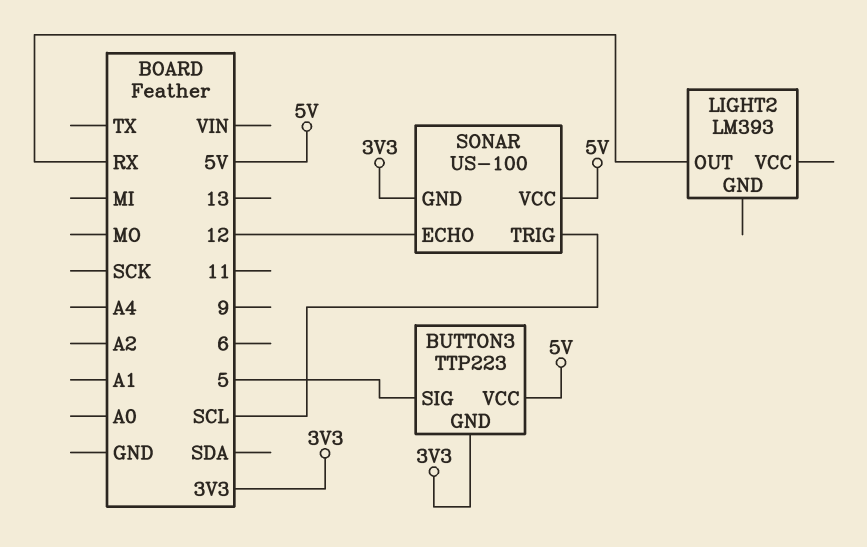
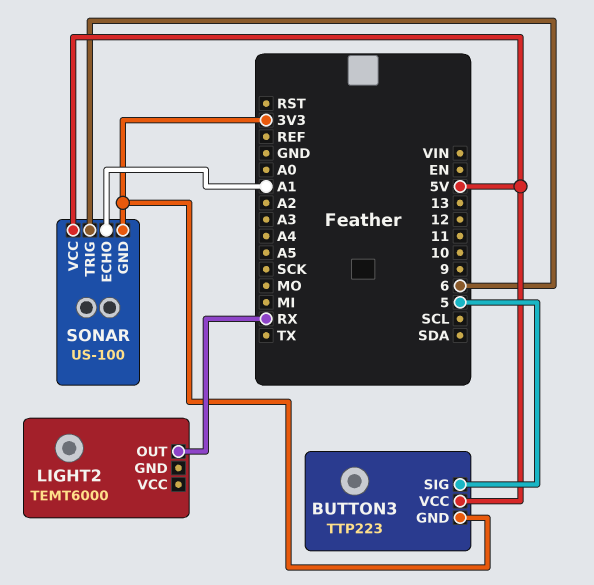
LIGHT2: LM393 -> TEMT6000
SONAR pin ECHO: 12 -> A1
SONAR pin TRIG: SCL -> 6

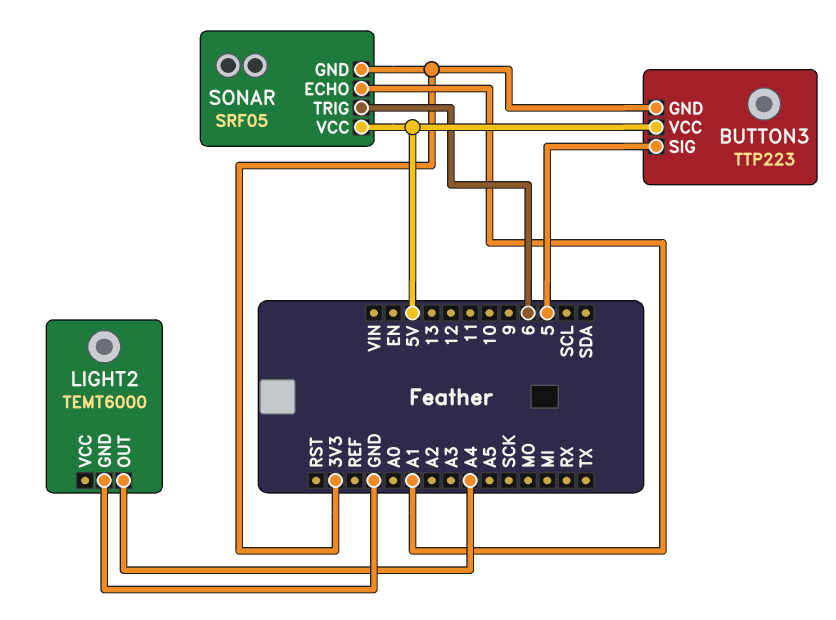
LIGHT2 pin GND: none -> GND
LIGHT2 pin OUT: RX -> A4
SONAR: US-100 -> SRF05

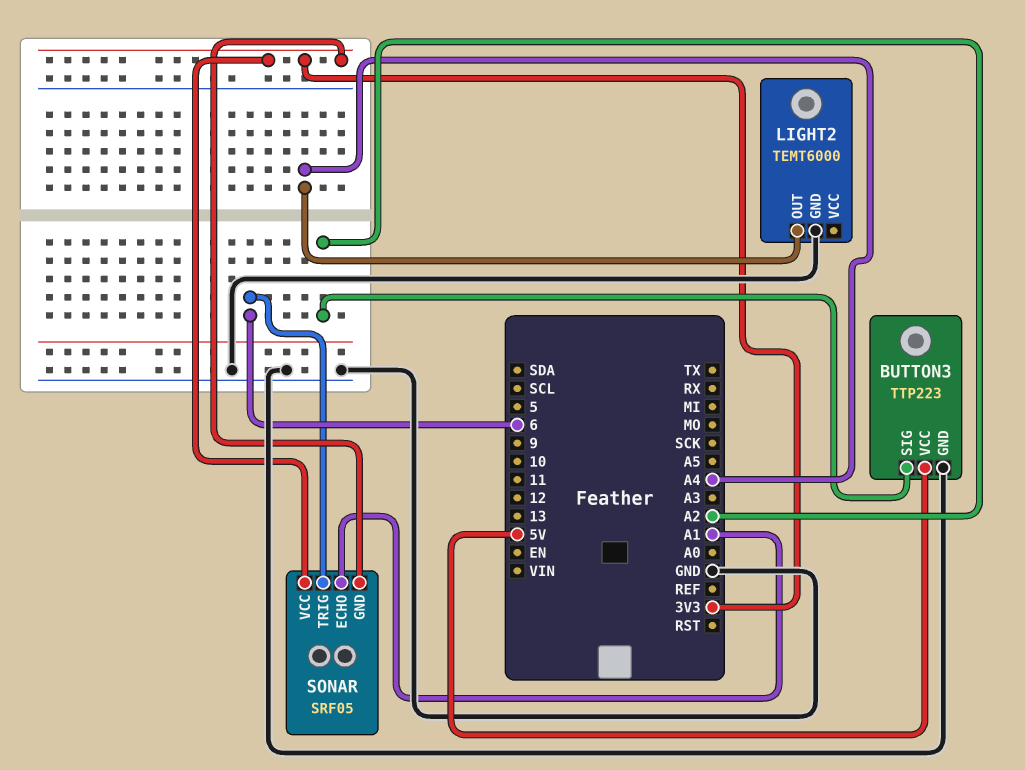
BUTTON3 pin GND: 3V3 -> GND
BUTTON3 pin SIG: 5 -> A2
SONAR pin VCC: 5V -> 3V3

